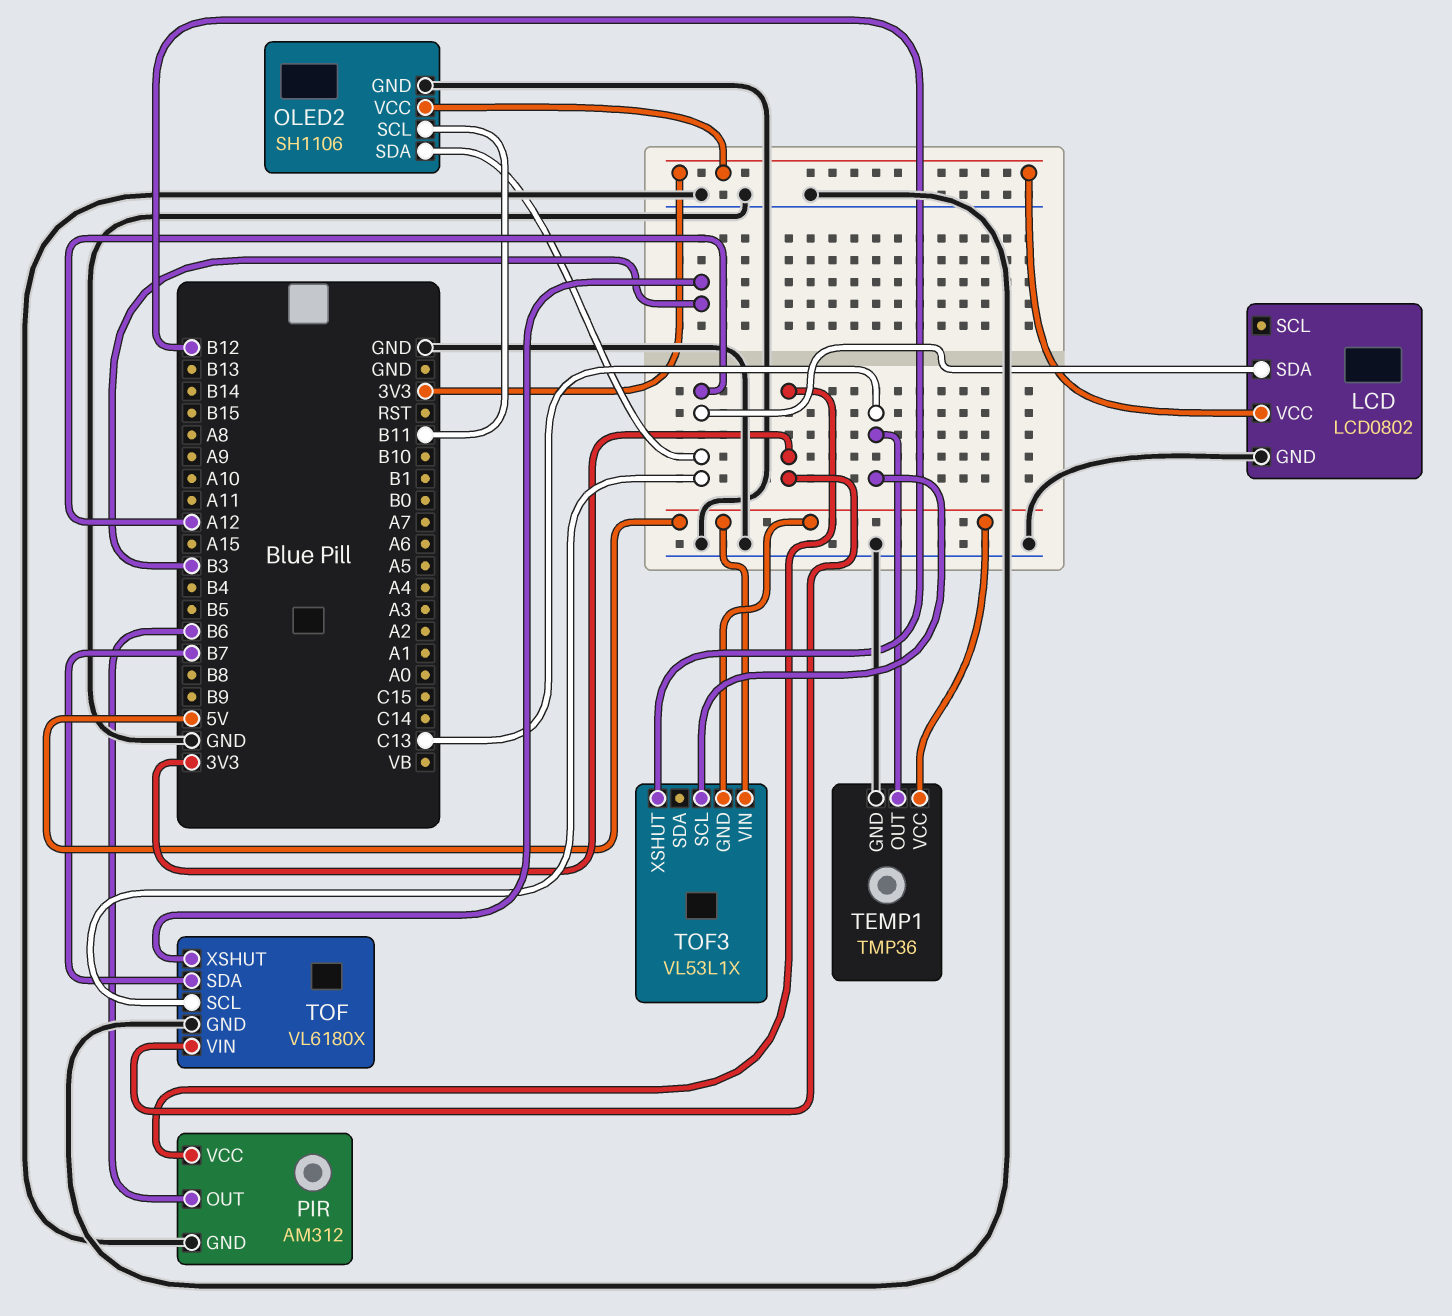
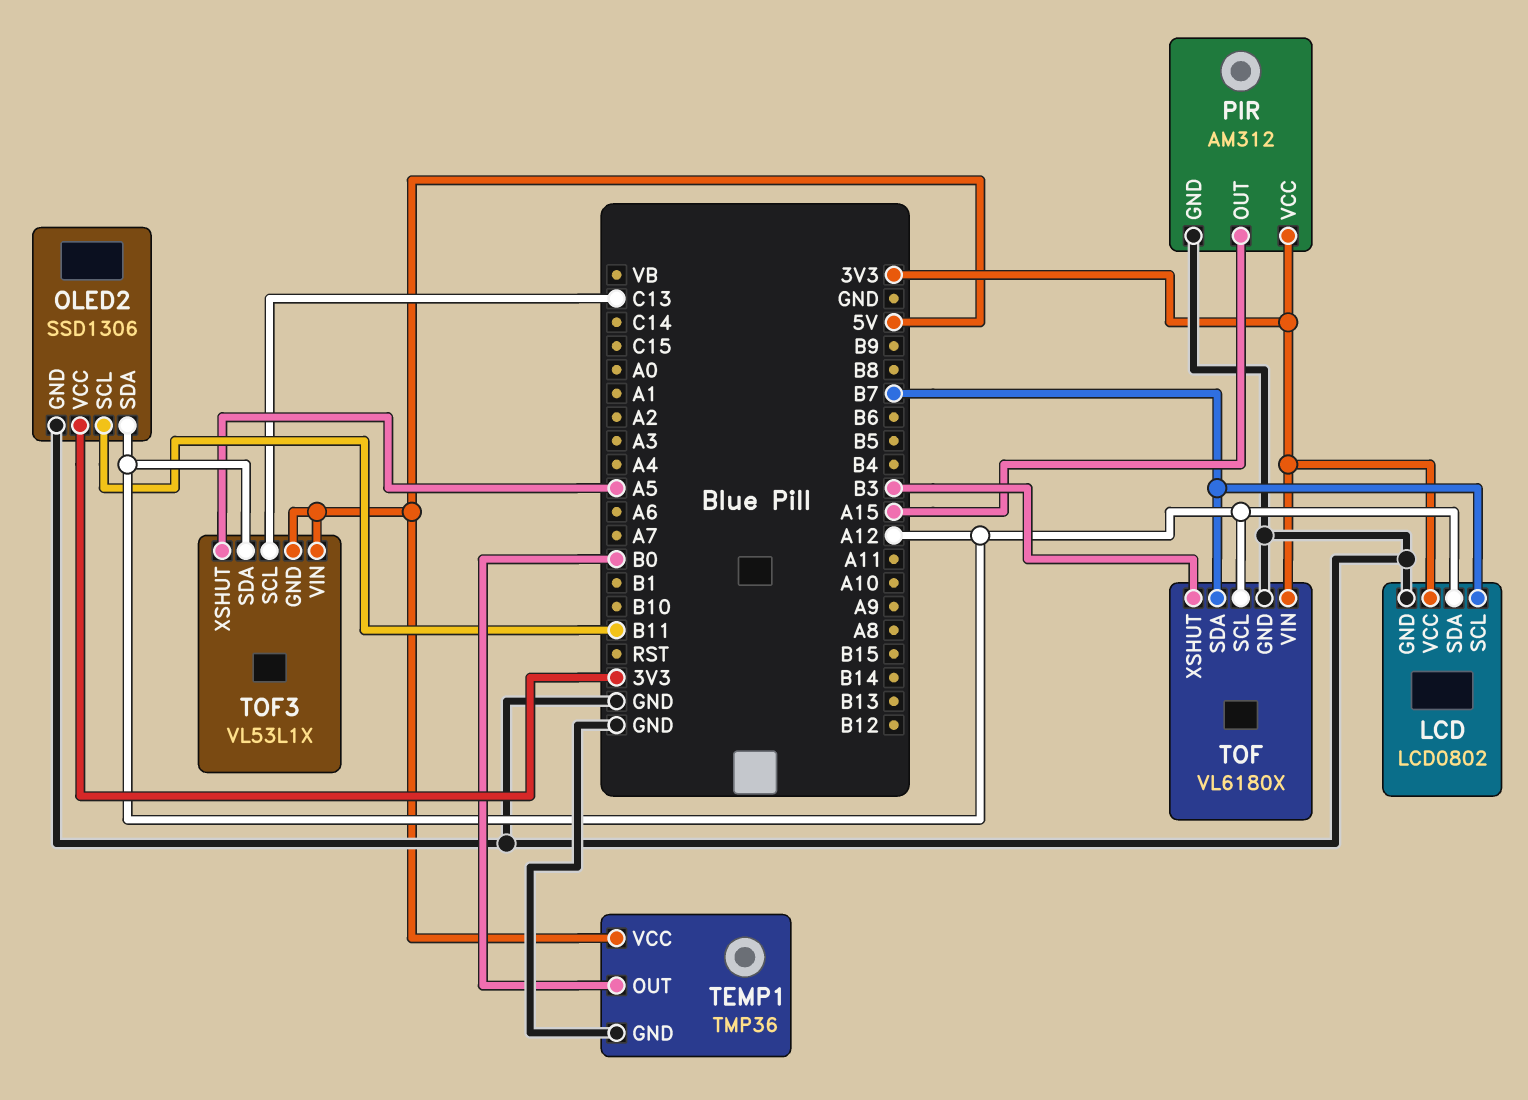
LCD pin SCL: none -> B7
OLED2: SH1106 -> SSD1306
PIR pin OUT: B6 -> A15
TEMP1 pin OUT: C13 -> B0
TOF3 pin SDA: none -> A12
TOF3 pin XSHUT: B12 -> A5

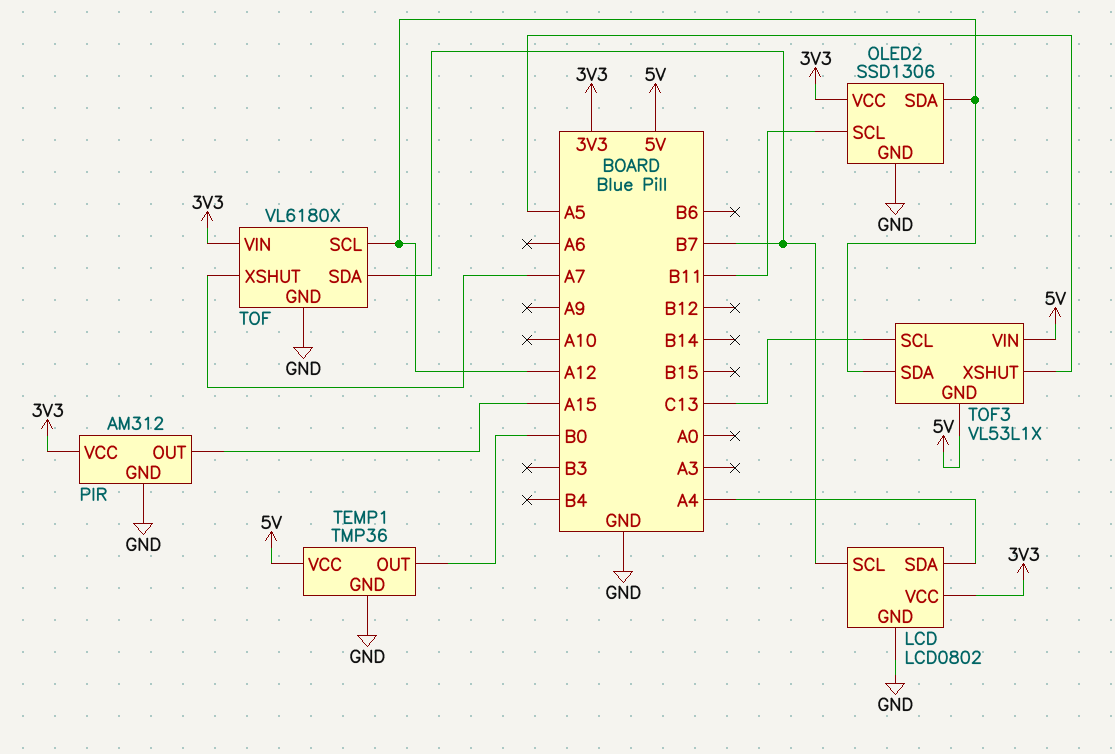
LCD pin SDA: A12 -> A4
TOF pin XSHUT: B3 -> A7

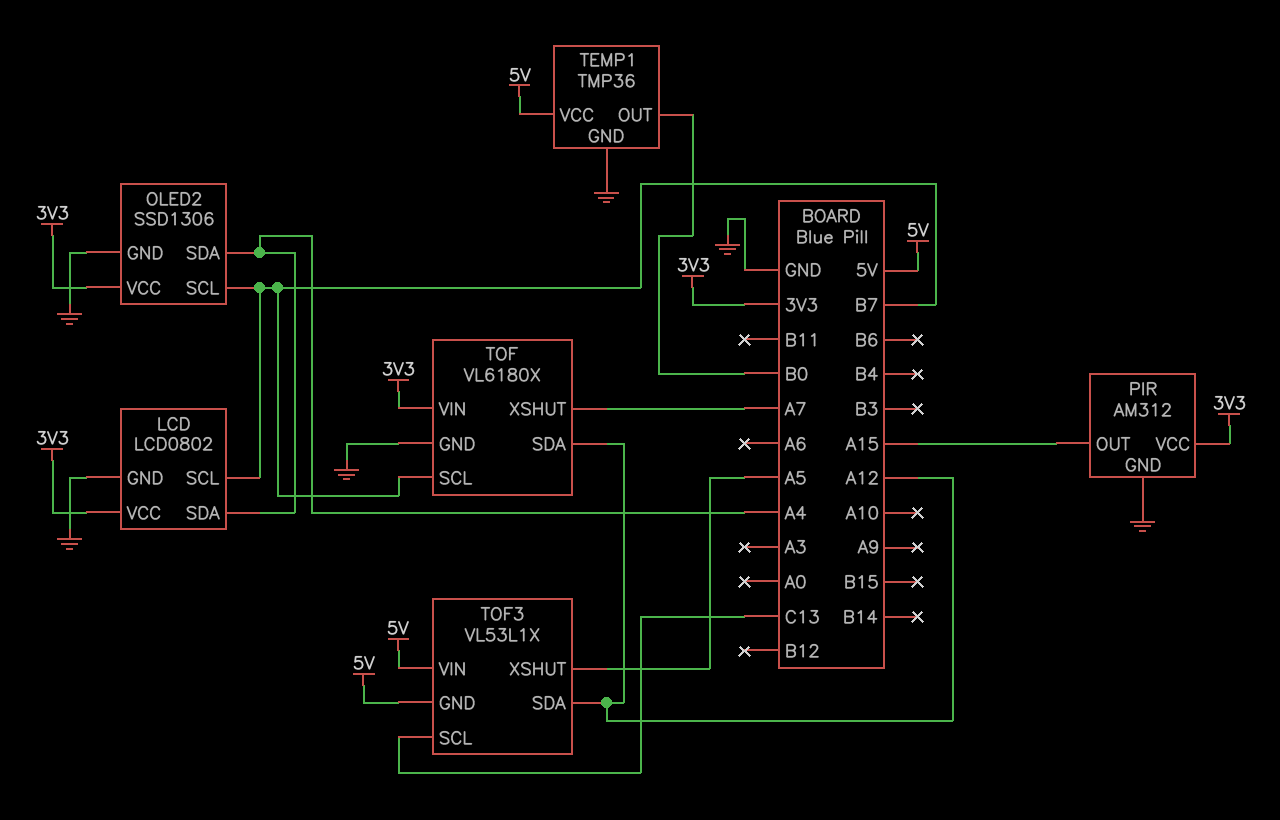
OLED2 pin SCL: B11 -> B7
OLED2 pin SDA: A12 -> A4
TOF pin SCL: A12 -> B7
TOF pin SDA: B7 -> A12

